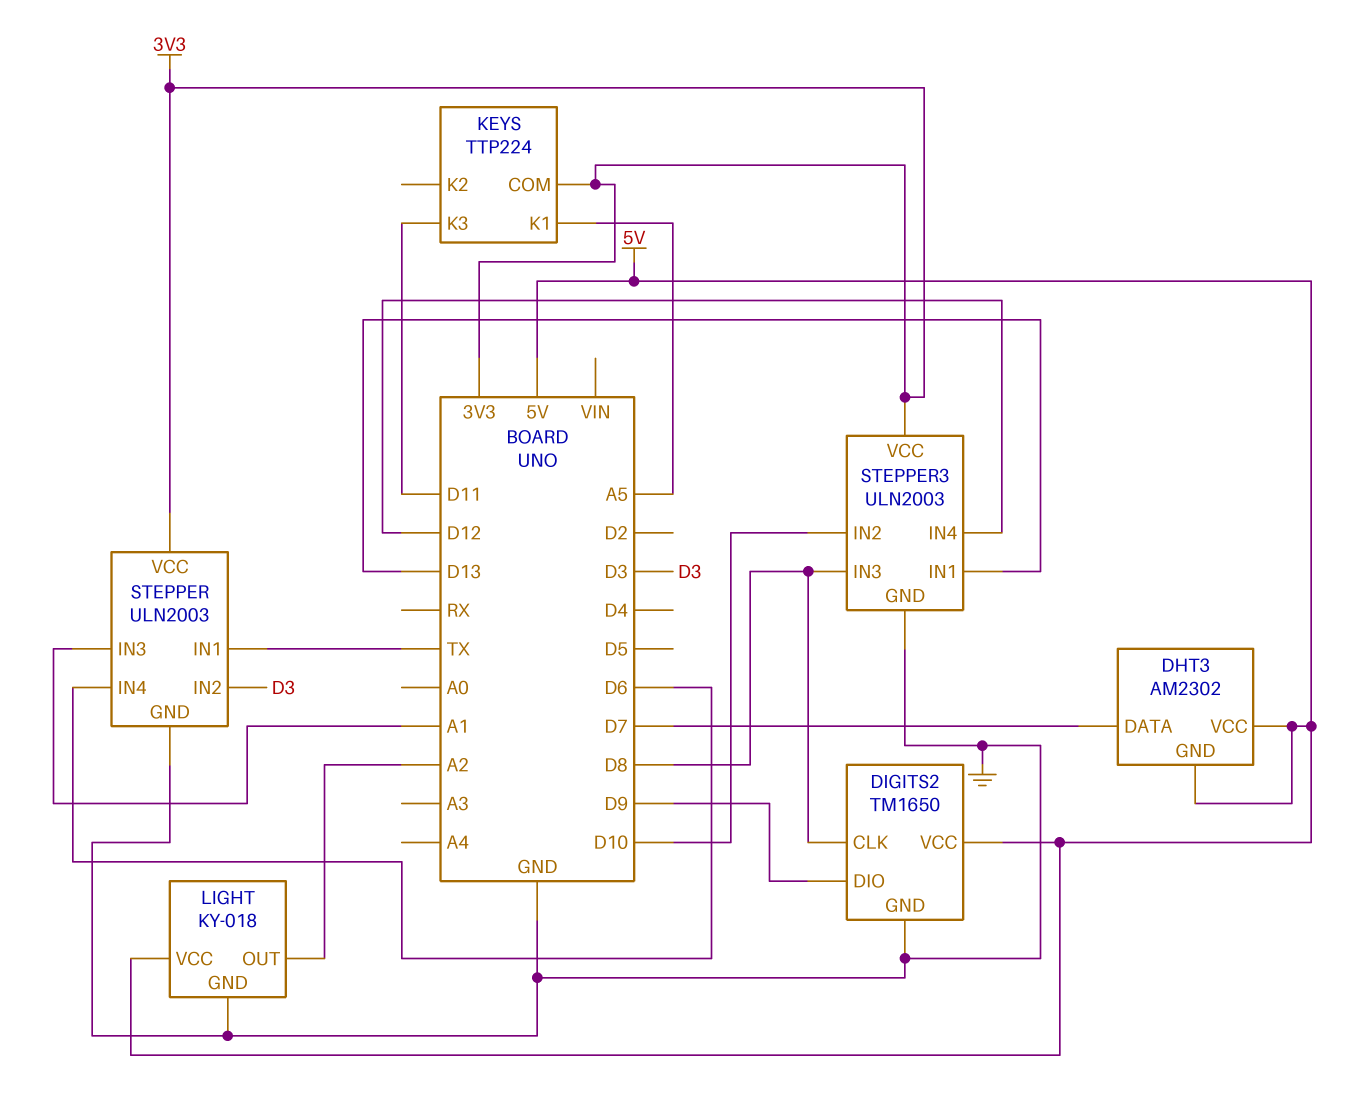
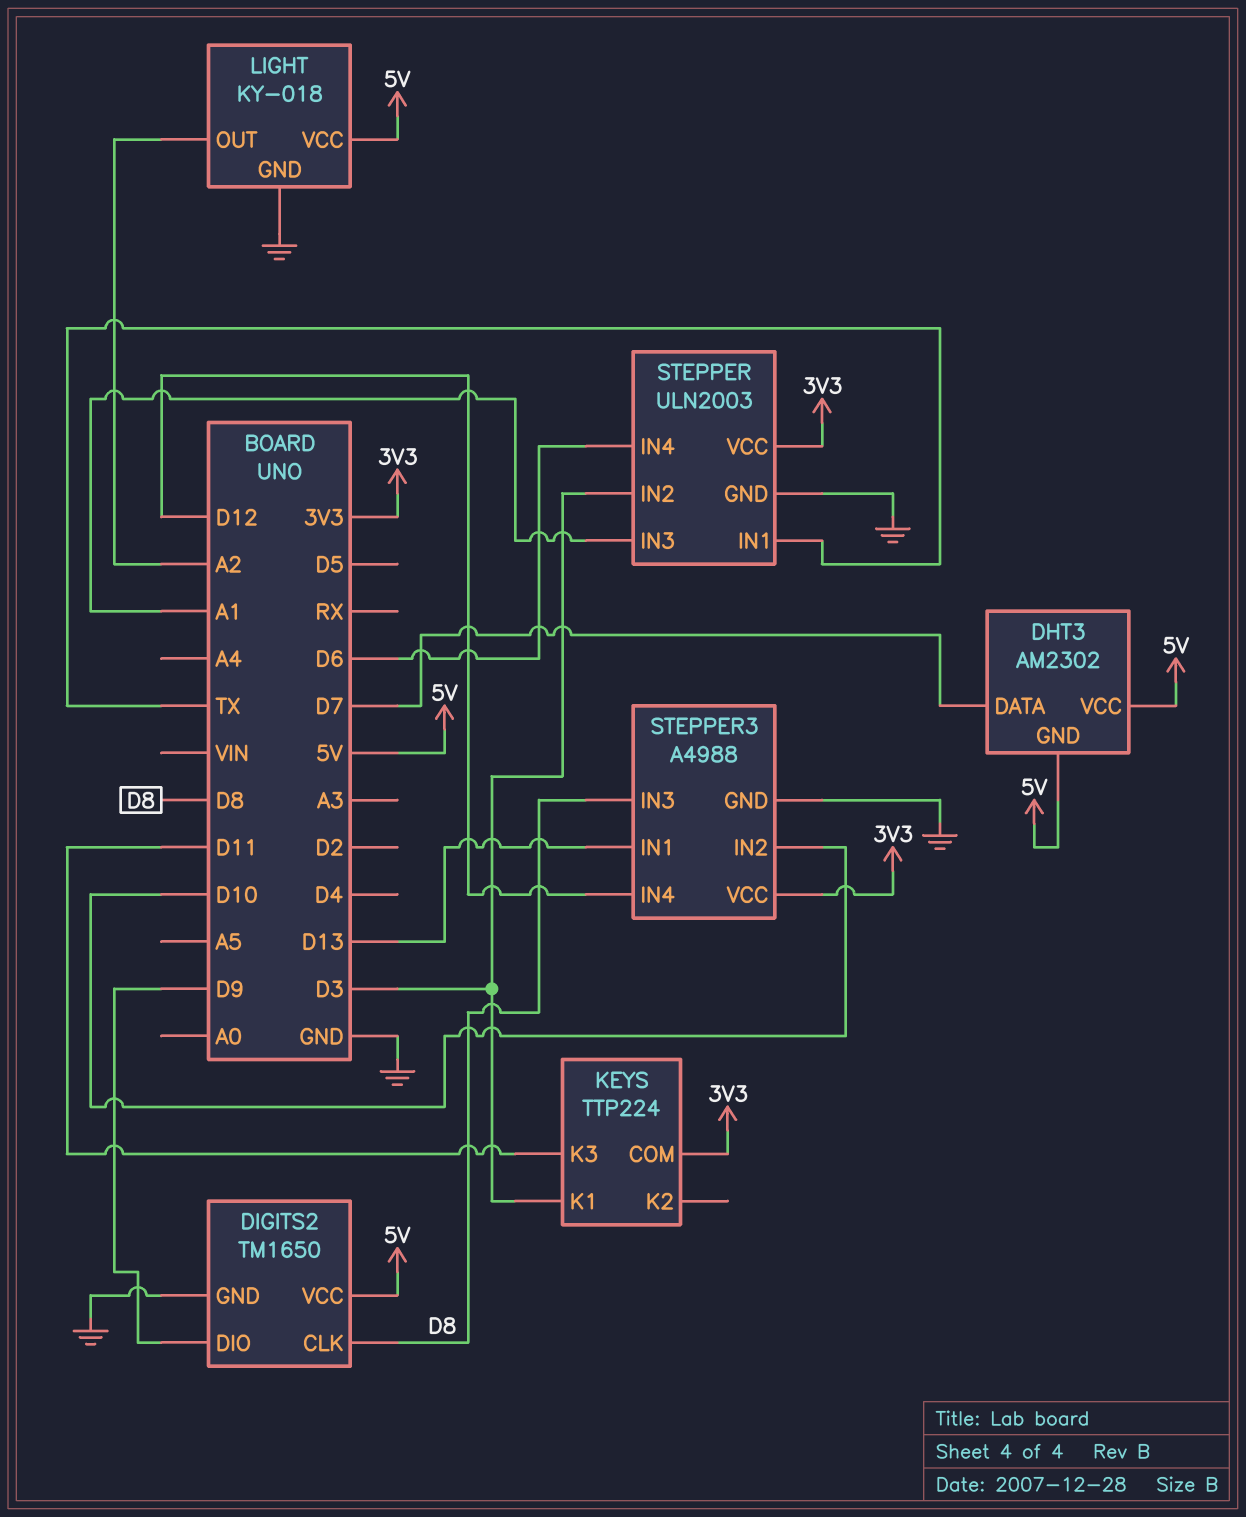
KEYS pin K1: A5 -> D3
STEPPER3: ULN2003 -> A4988

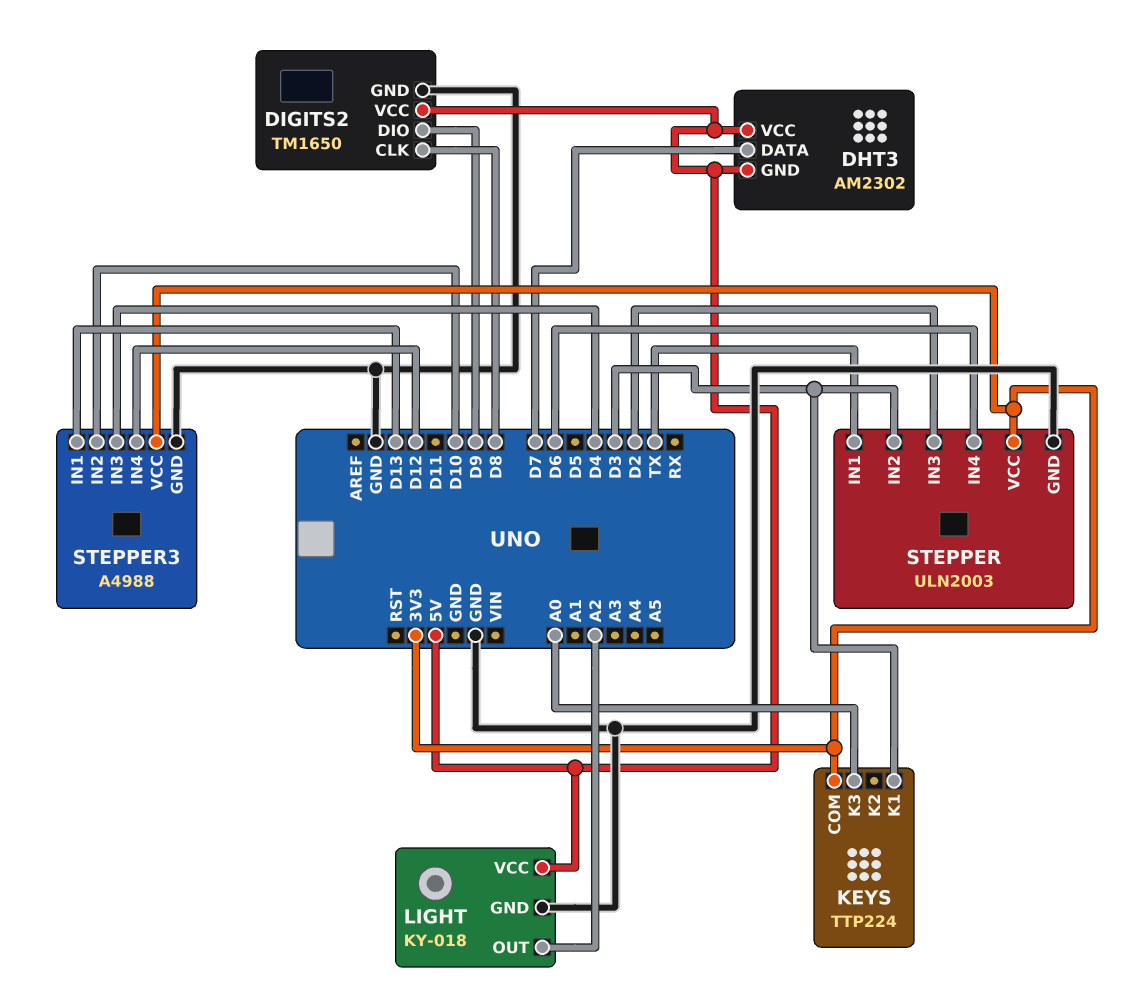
KEYS pin K3: D11 -> A0
STEPPER pin IN3: A1 -> D2
STEPPER3 pin IN3: D8 -> D4

